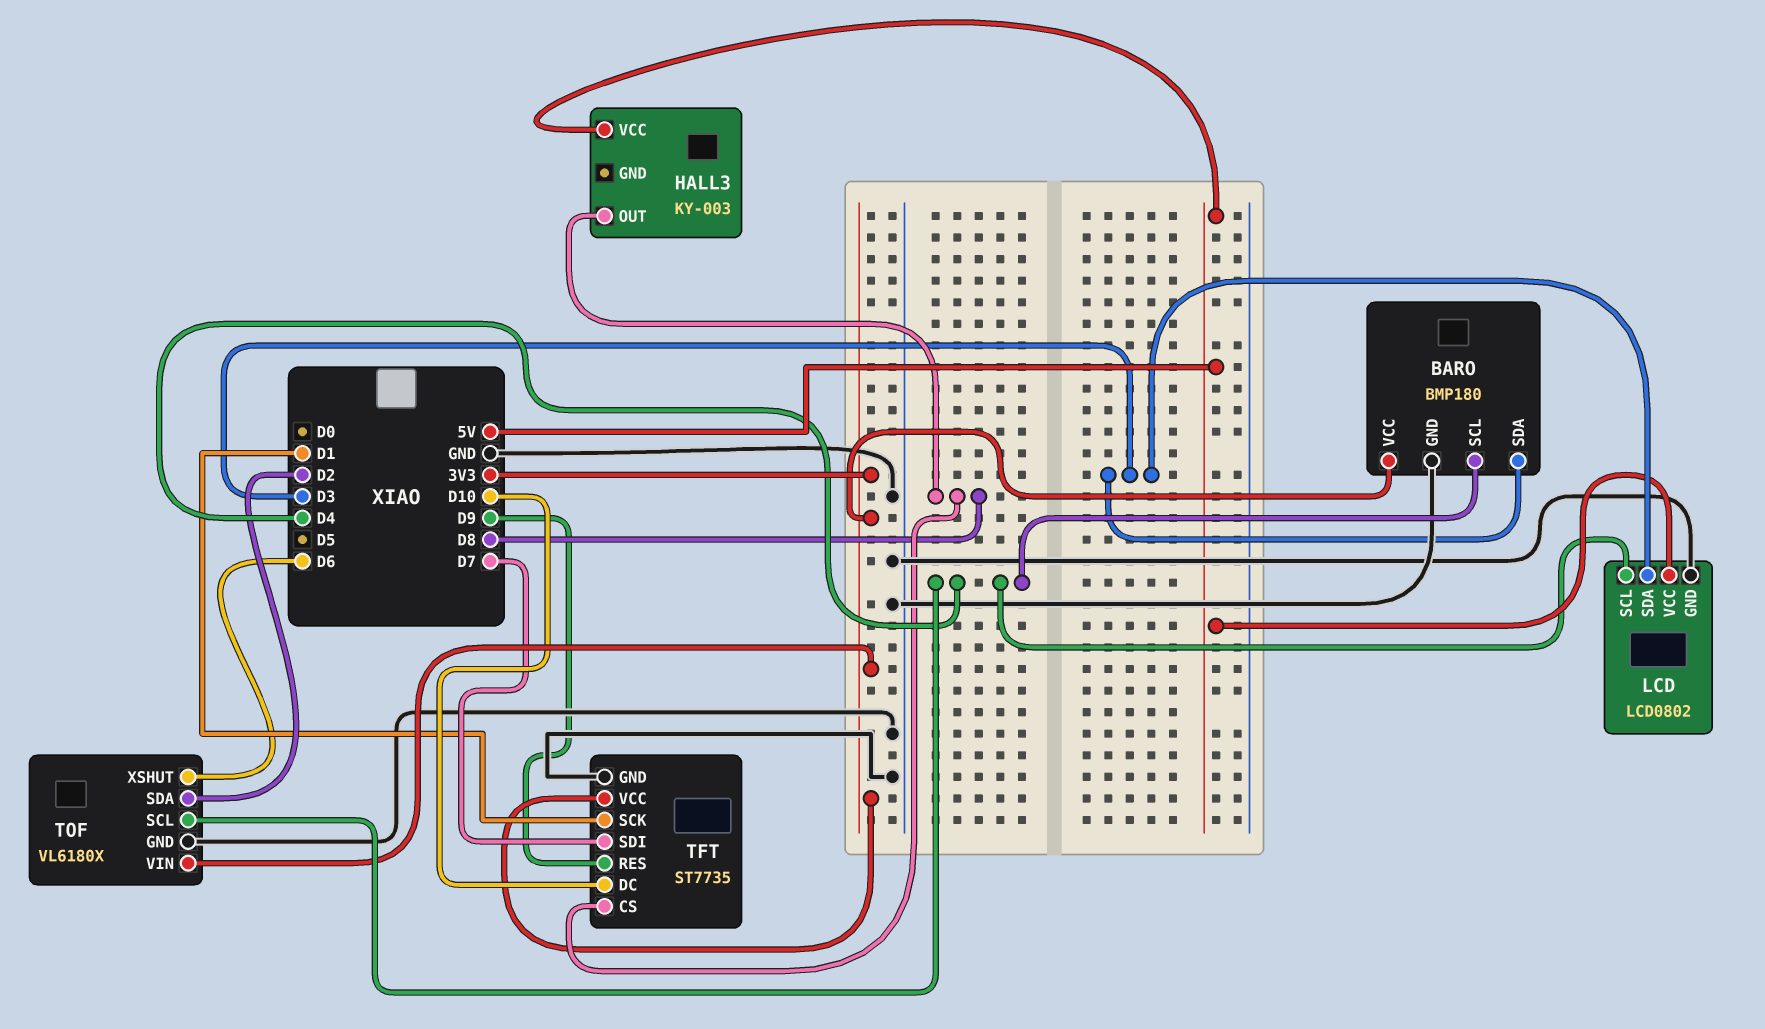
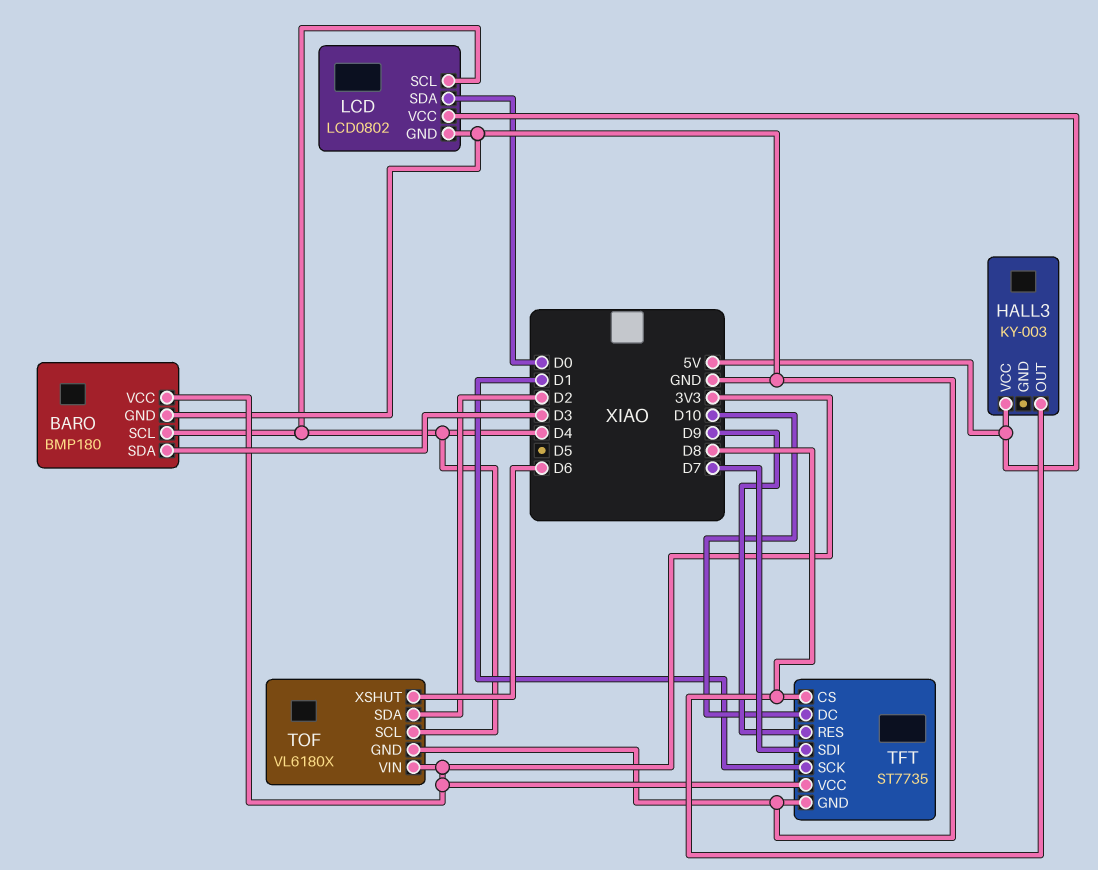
LCD pin SDA: D3 -> D0

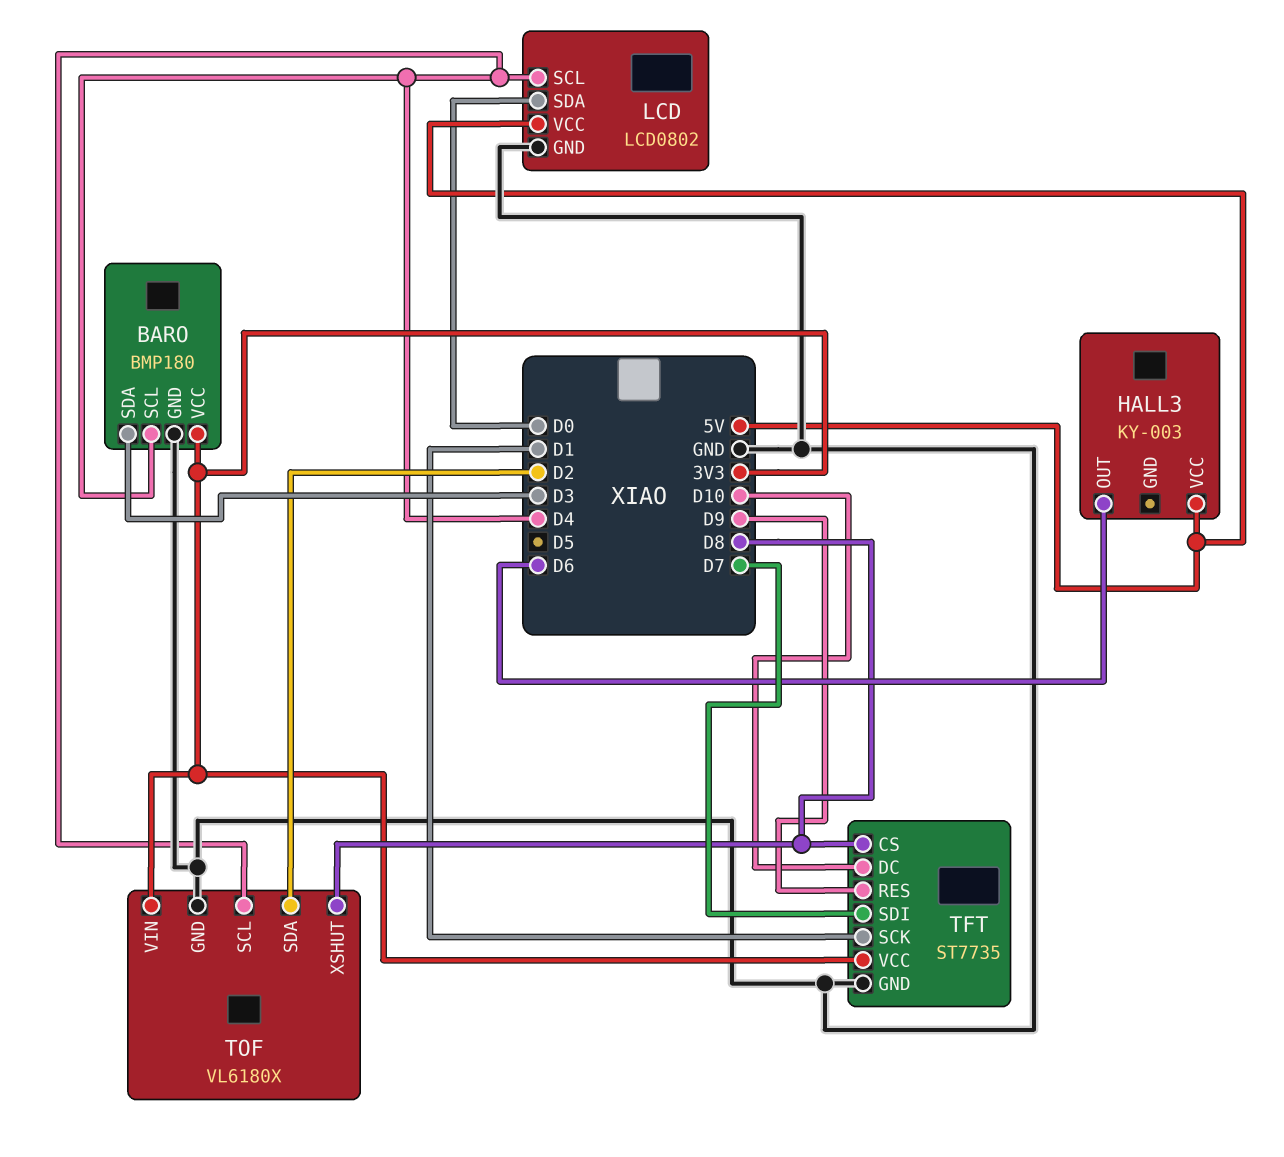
HALL3 pin OUT: D8 -> D6
TOF pin XSHUT: D6 -> D8

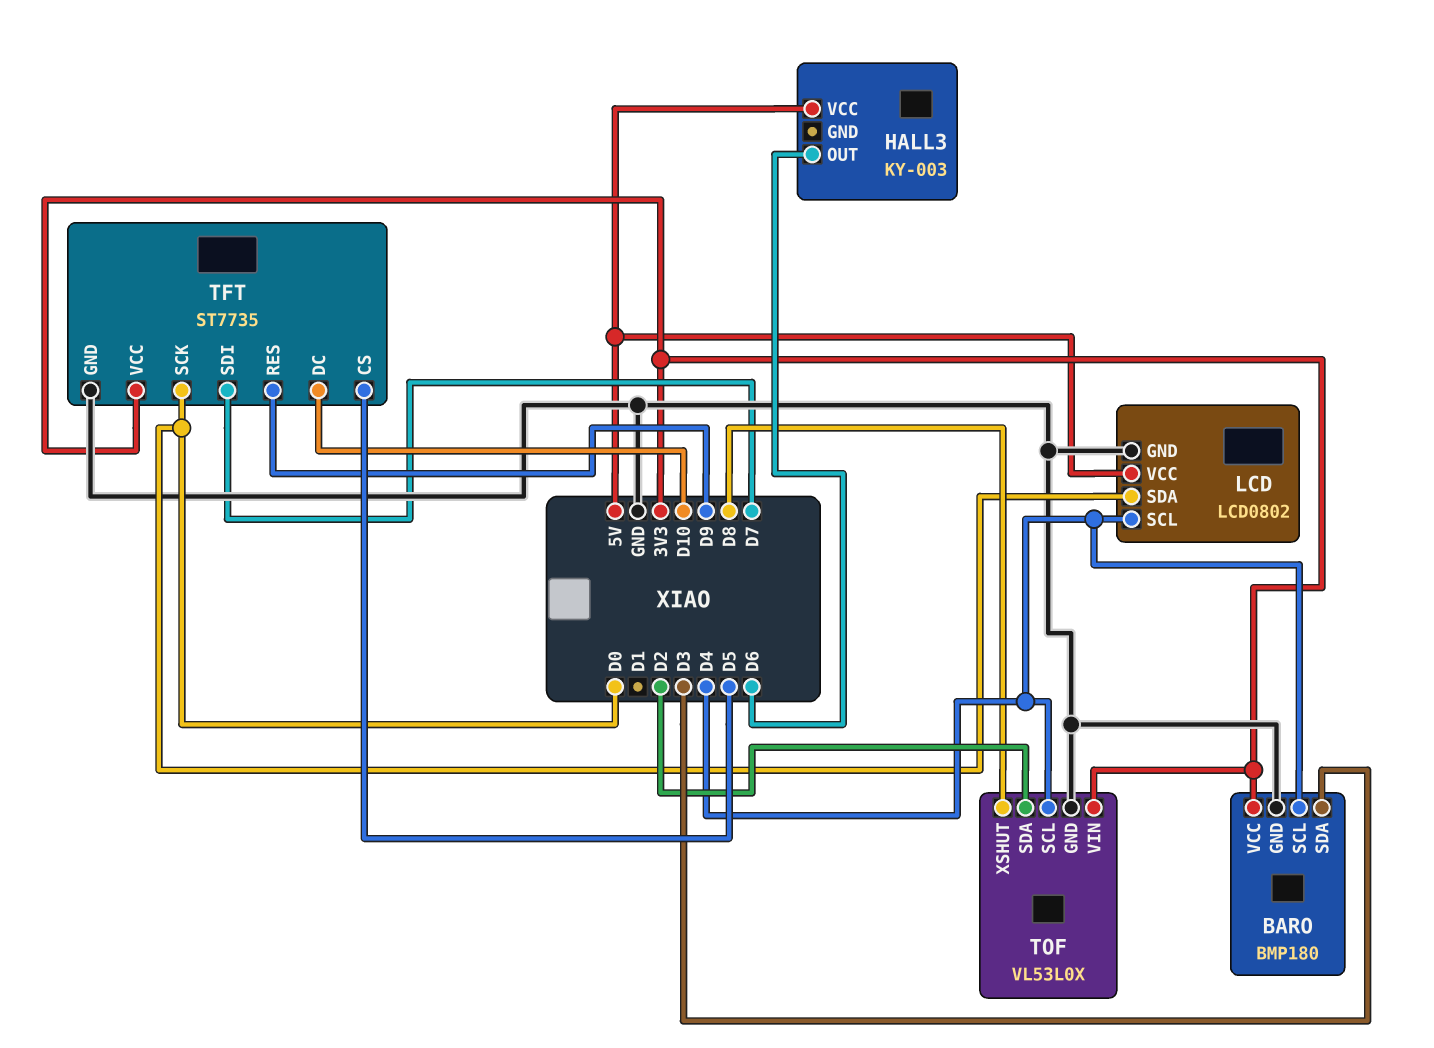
TFT pin CS: D8 -> D5
TFT pin SCK: D1 -> D0
TOF: VL6180X -> VL53L0X

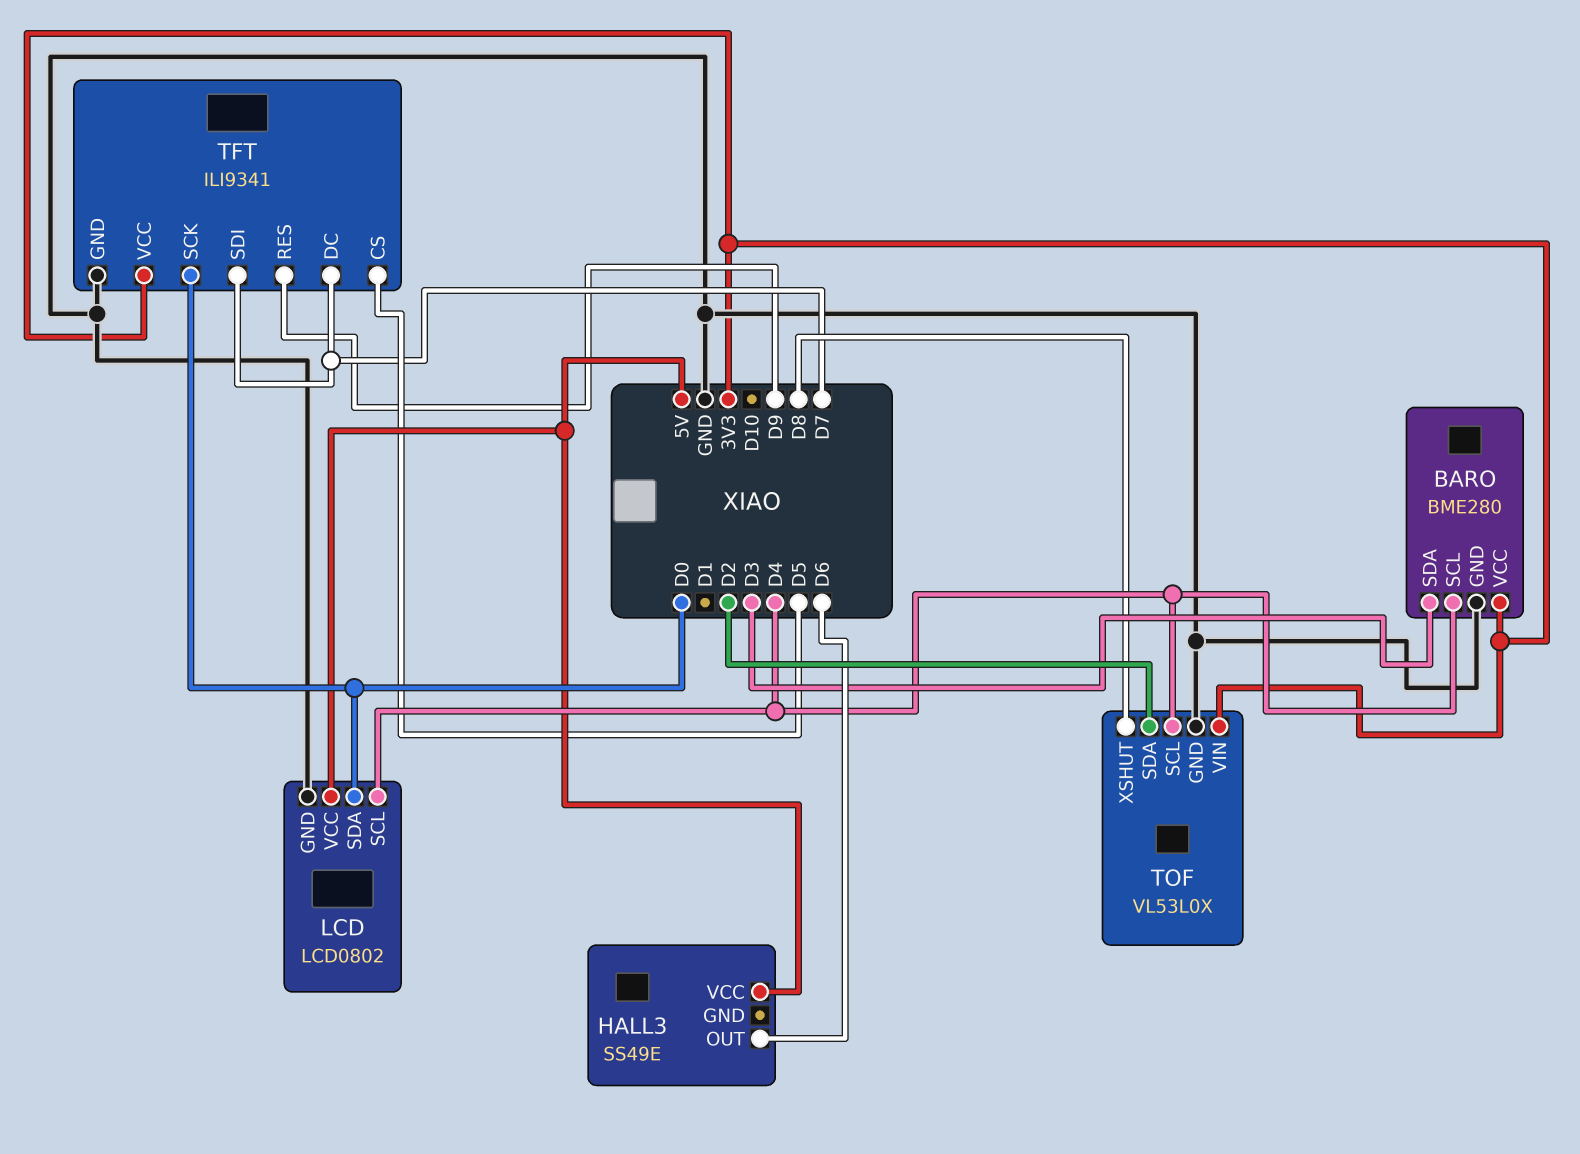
BARO: BMP180 -> BME280
HALL3: KY-003 -> SS49E
TFT: ST7735 -> ILI9341
TFT pin DC: D10 -> D7

